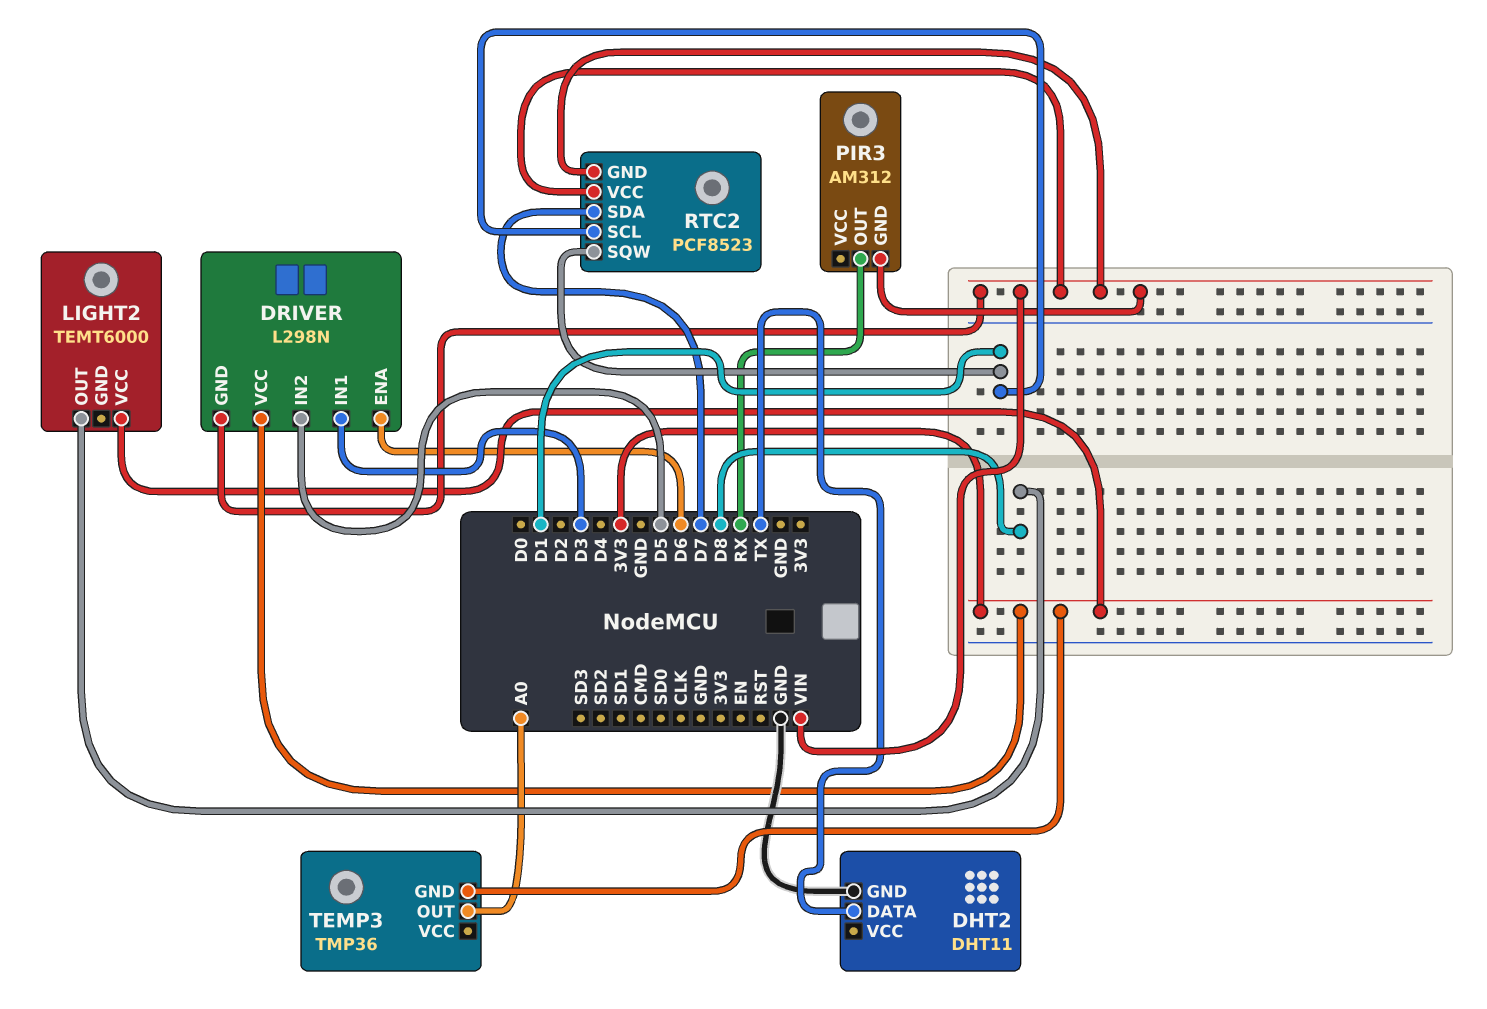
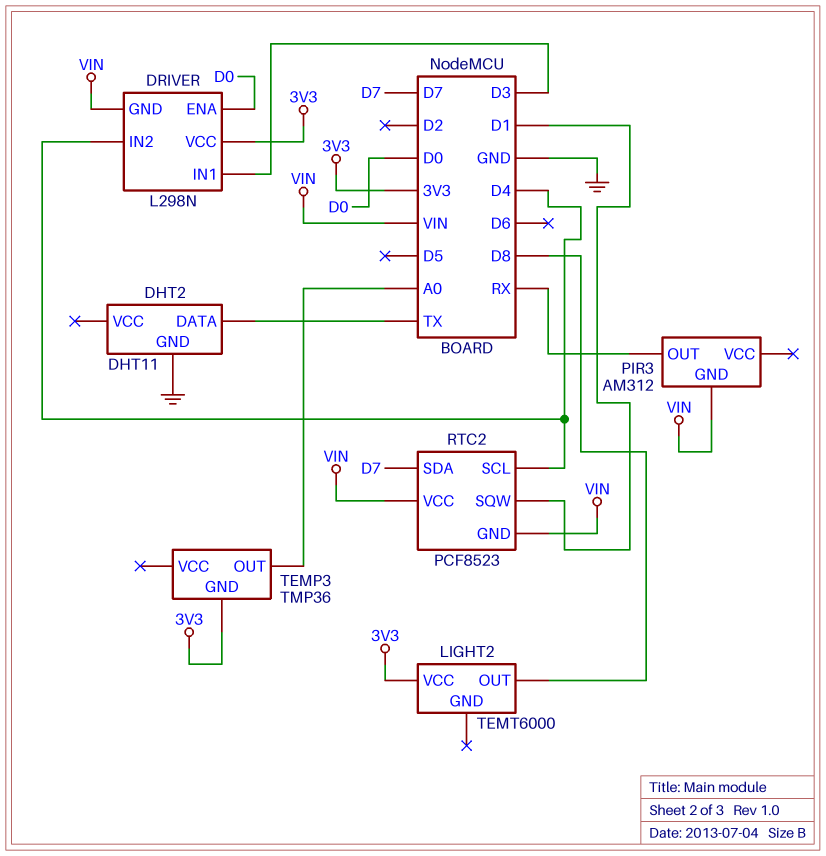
DRIVER pin ENA: D6 -> D0
DRIVER pin IN2: D5 -> D4
RTC2 pin SCL: D1 -> D4

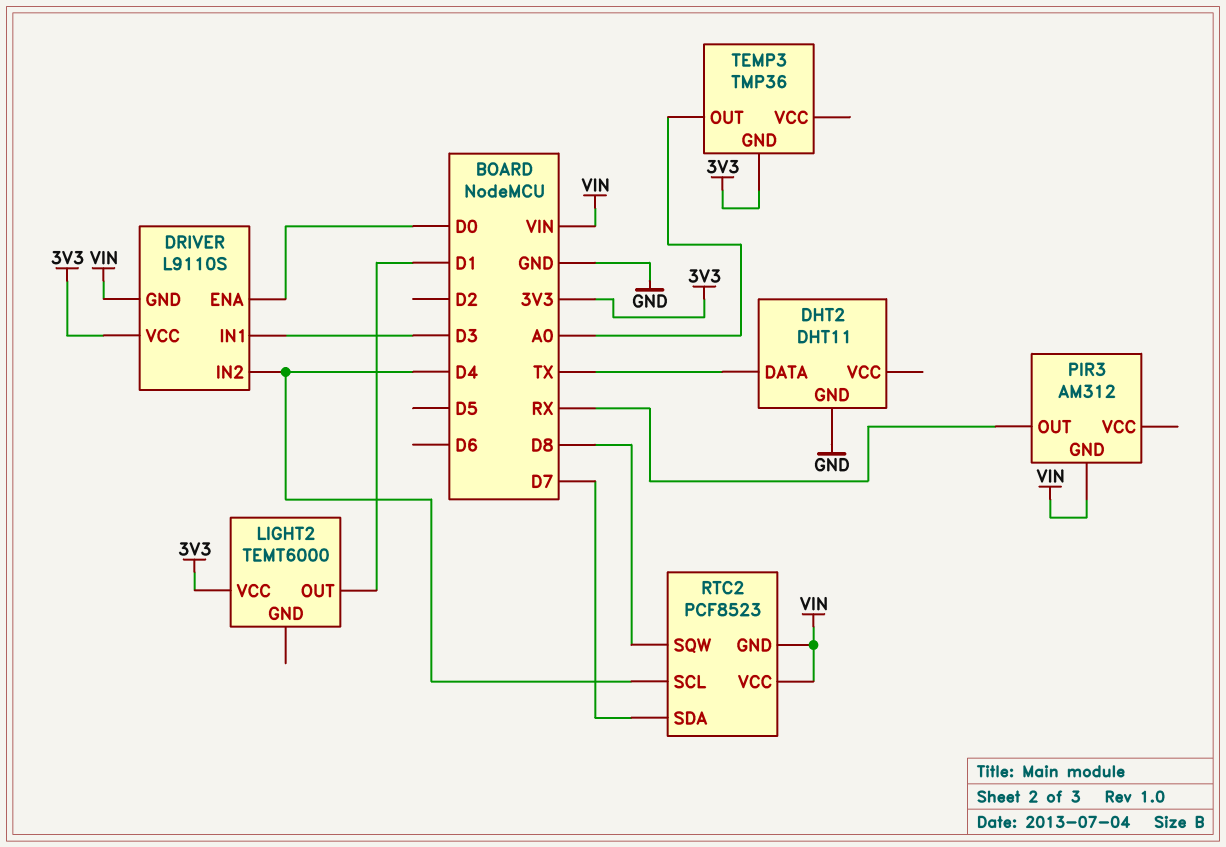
DRIVER: L298N -> L9110S
LIGHT2 pin OUT: D8 -> D1
RTC2 pin SQW: D1 -> D8

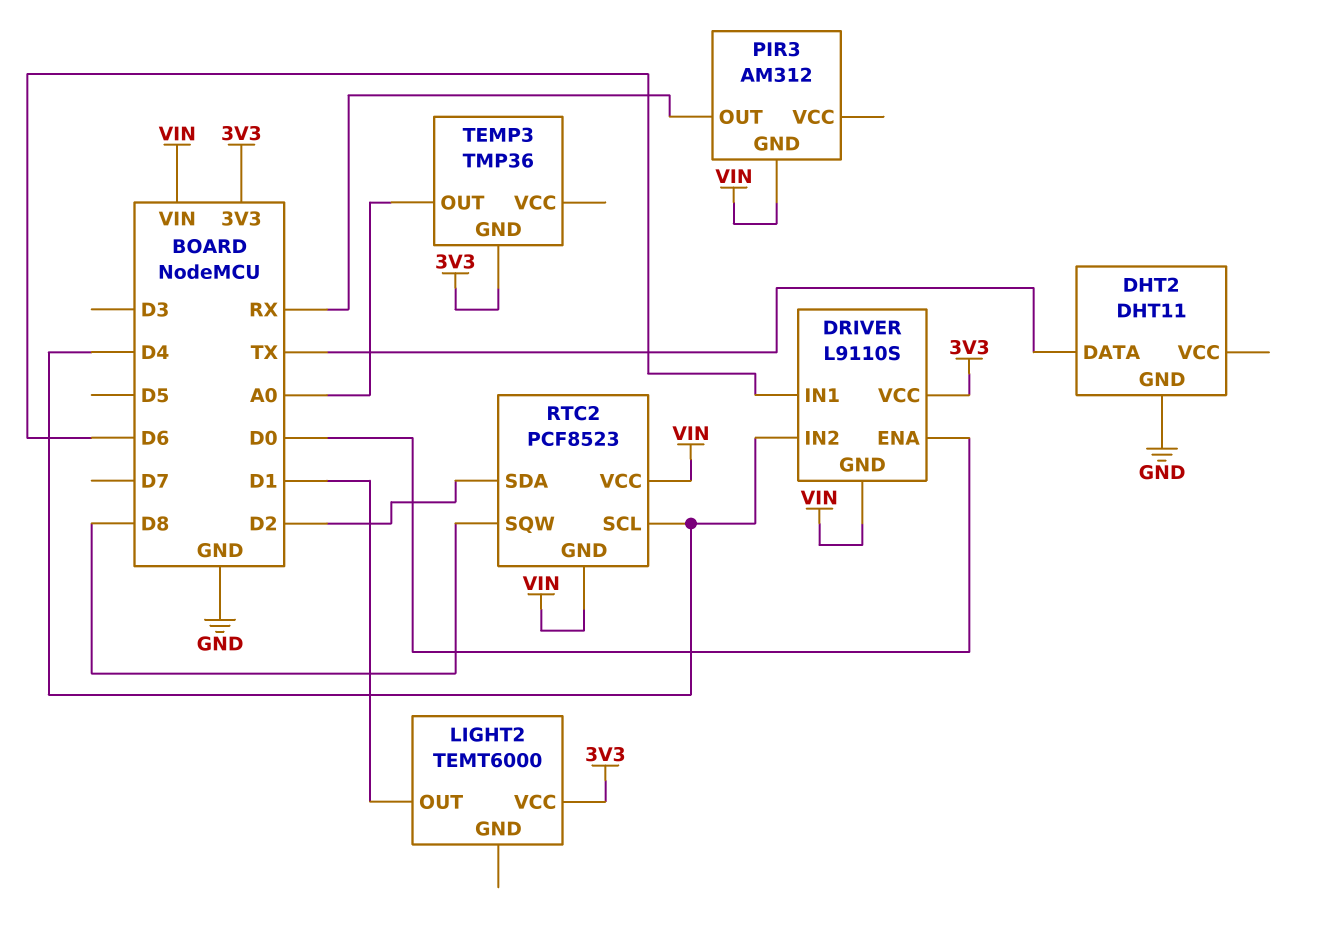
DRIVER pin IN1: D3 -> D6
RTC2 pin SDA: D7 -> D2

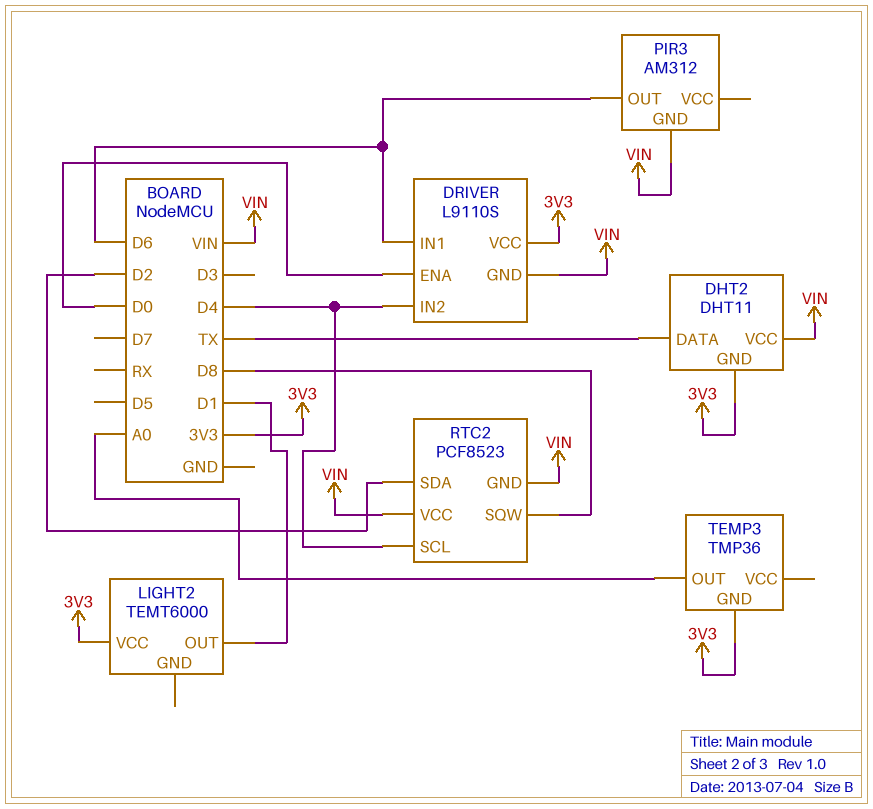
DHT2 pin GND: GND -> 3V3
DHT2 pin VCC: none -> VIN
PIR3 pin OUT: RX -> D6

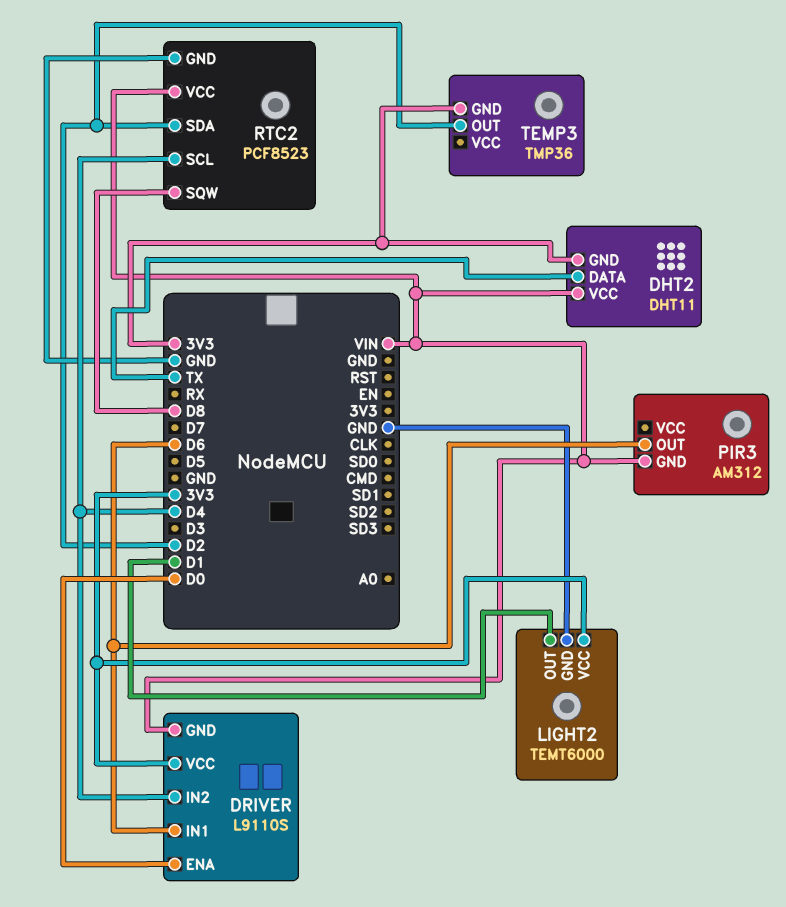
LIGHT2 pin GND: none -> GND
RTC2 pin GND: VIN -> GND
TEMP3 pin OUT: A0 -> D2

